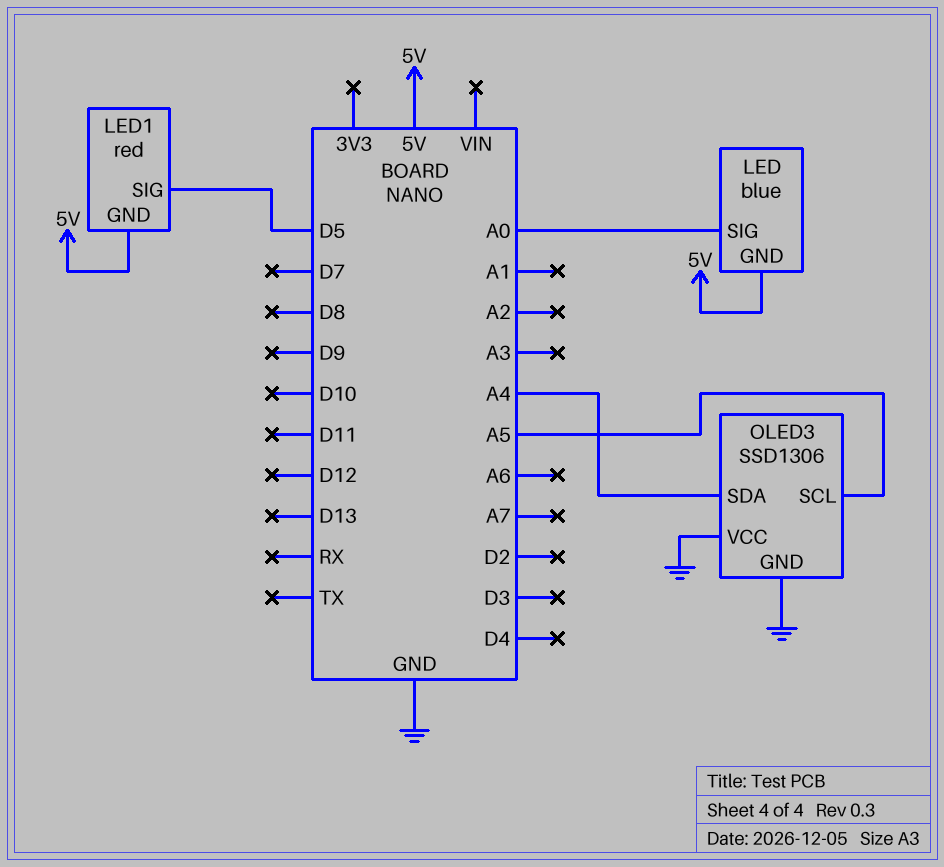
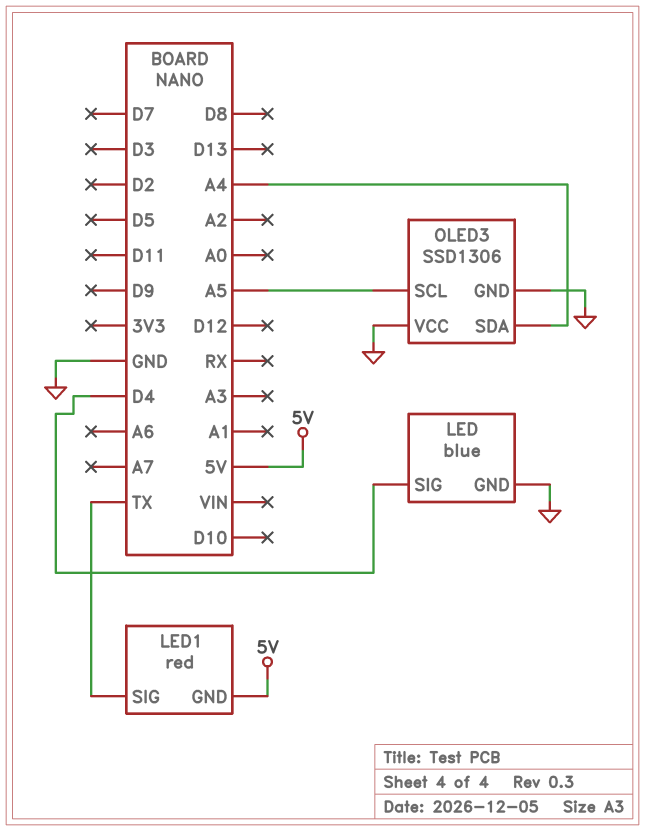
LED pin GND: 5V -> GND
LED pin SIG: A0 -> D4
LED1 pin SIG: D5 -> TX

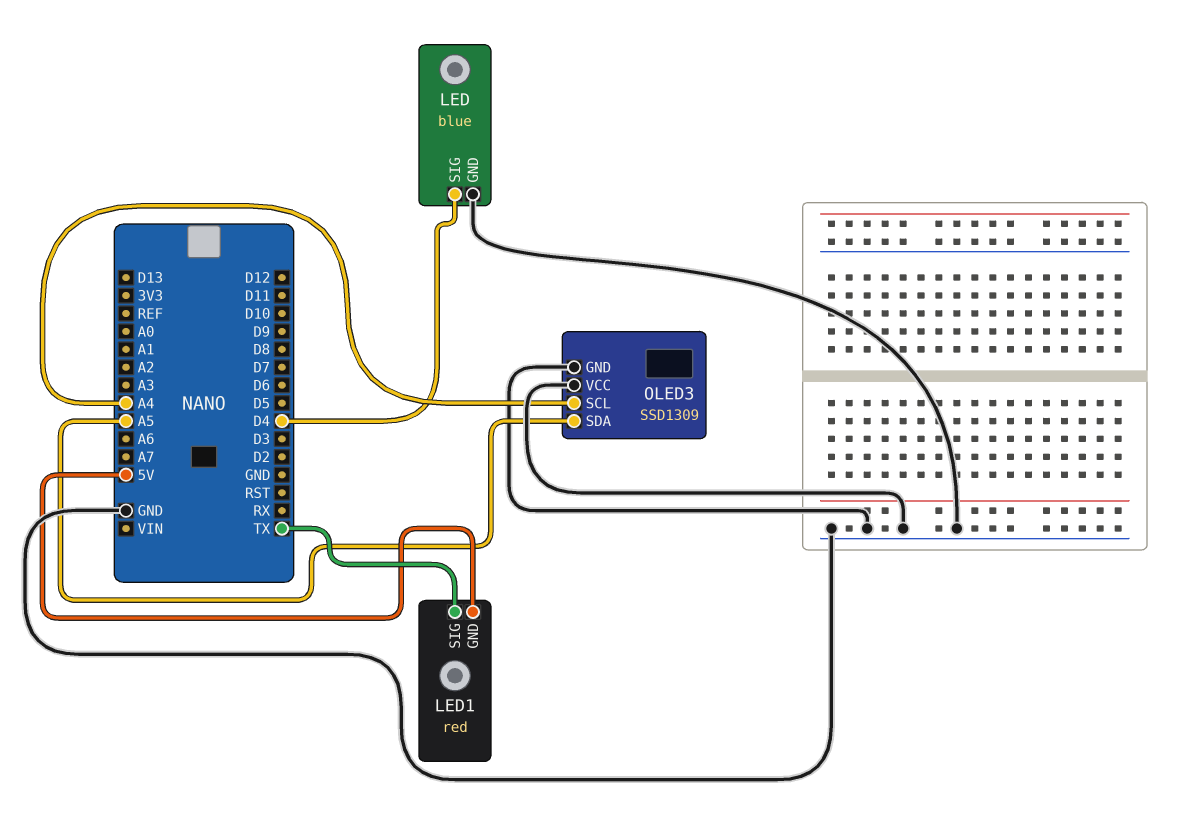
OLED3: SSD1306 -> SSD1309
OLED3 pin SCL: A5 -> A4
OLED3 pin SDA: A4 -> A5

